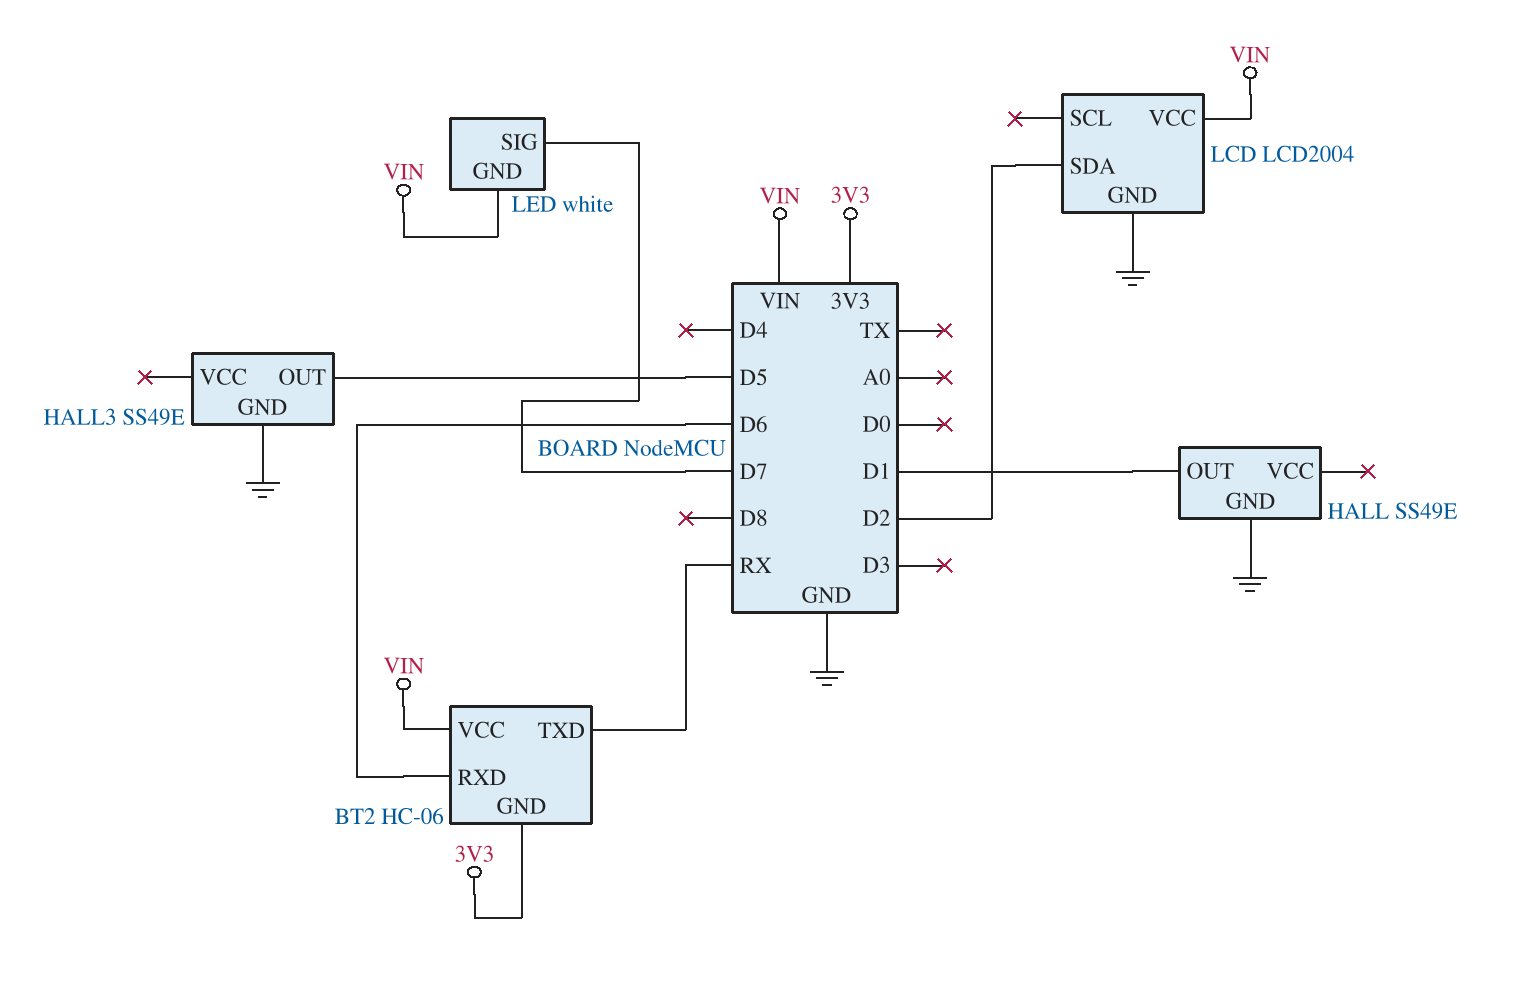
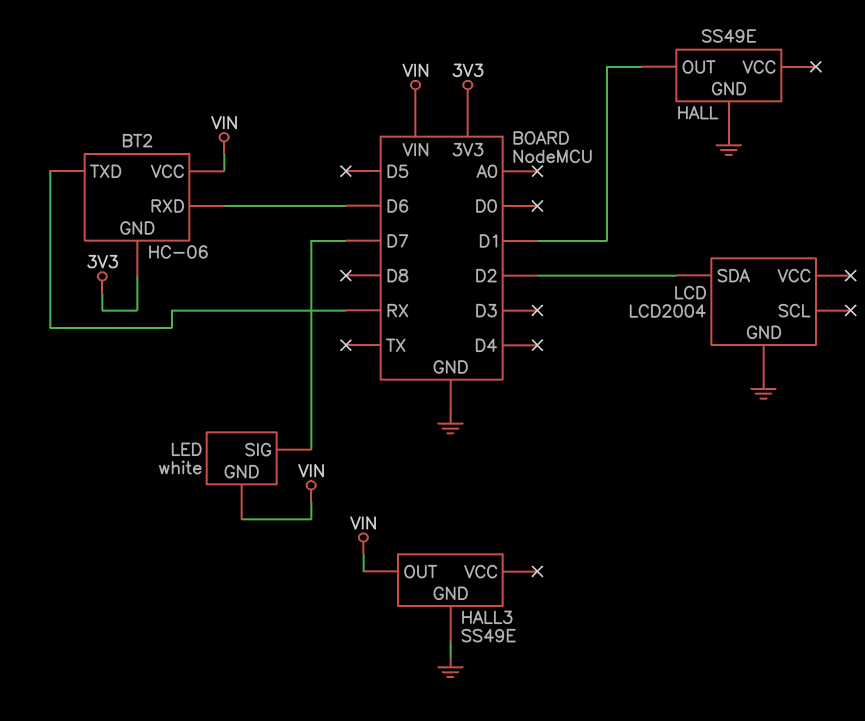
HALL3 pin OUT: D5 -> VIN
LCD pin VCC: VIN -> none

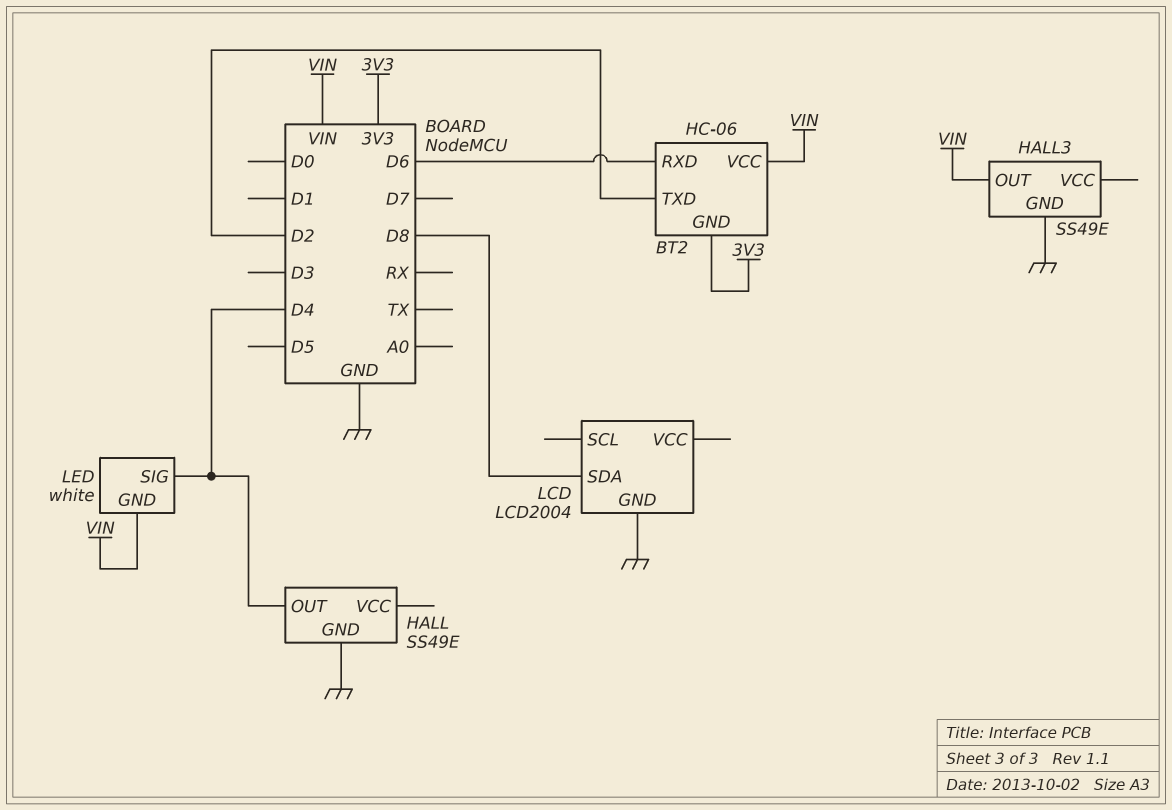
BT2 pin TXD: RX -> D2
HALL pin OUT: D1 -> D4
LCD pin SDA: D2 -> D8
LED pin SIG: D7 -> D4

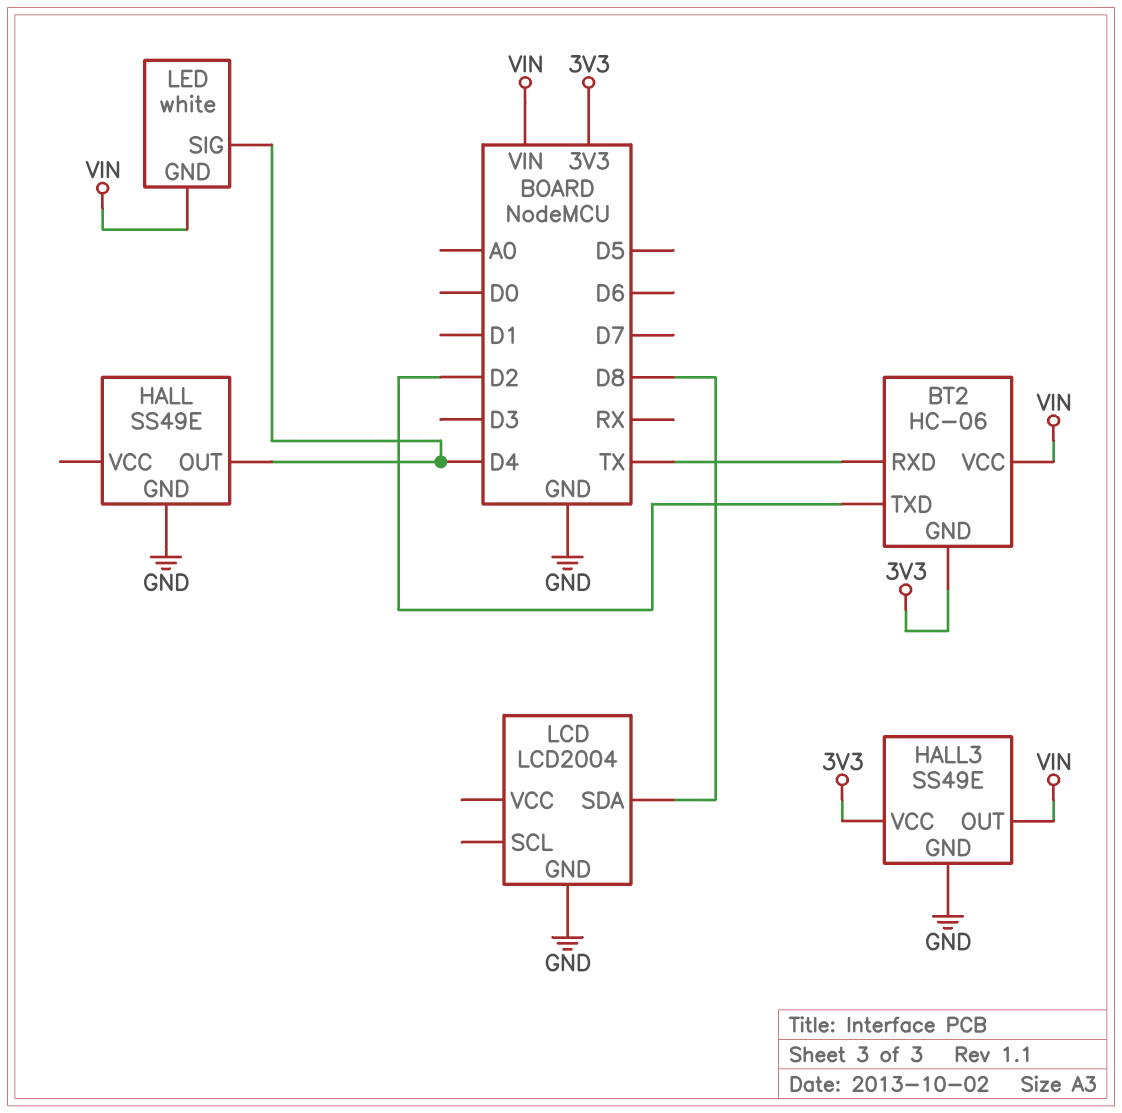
BT2 pin RXD: D6 -> TX
HALL3 pin VCC: none -> 3V3

